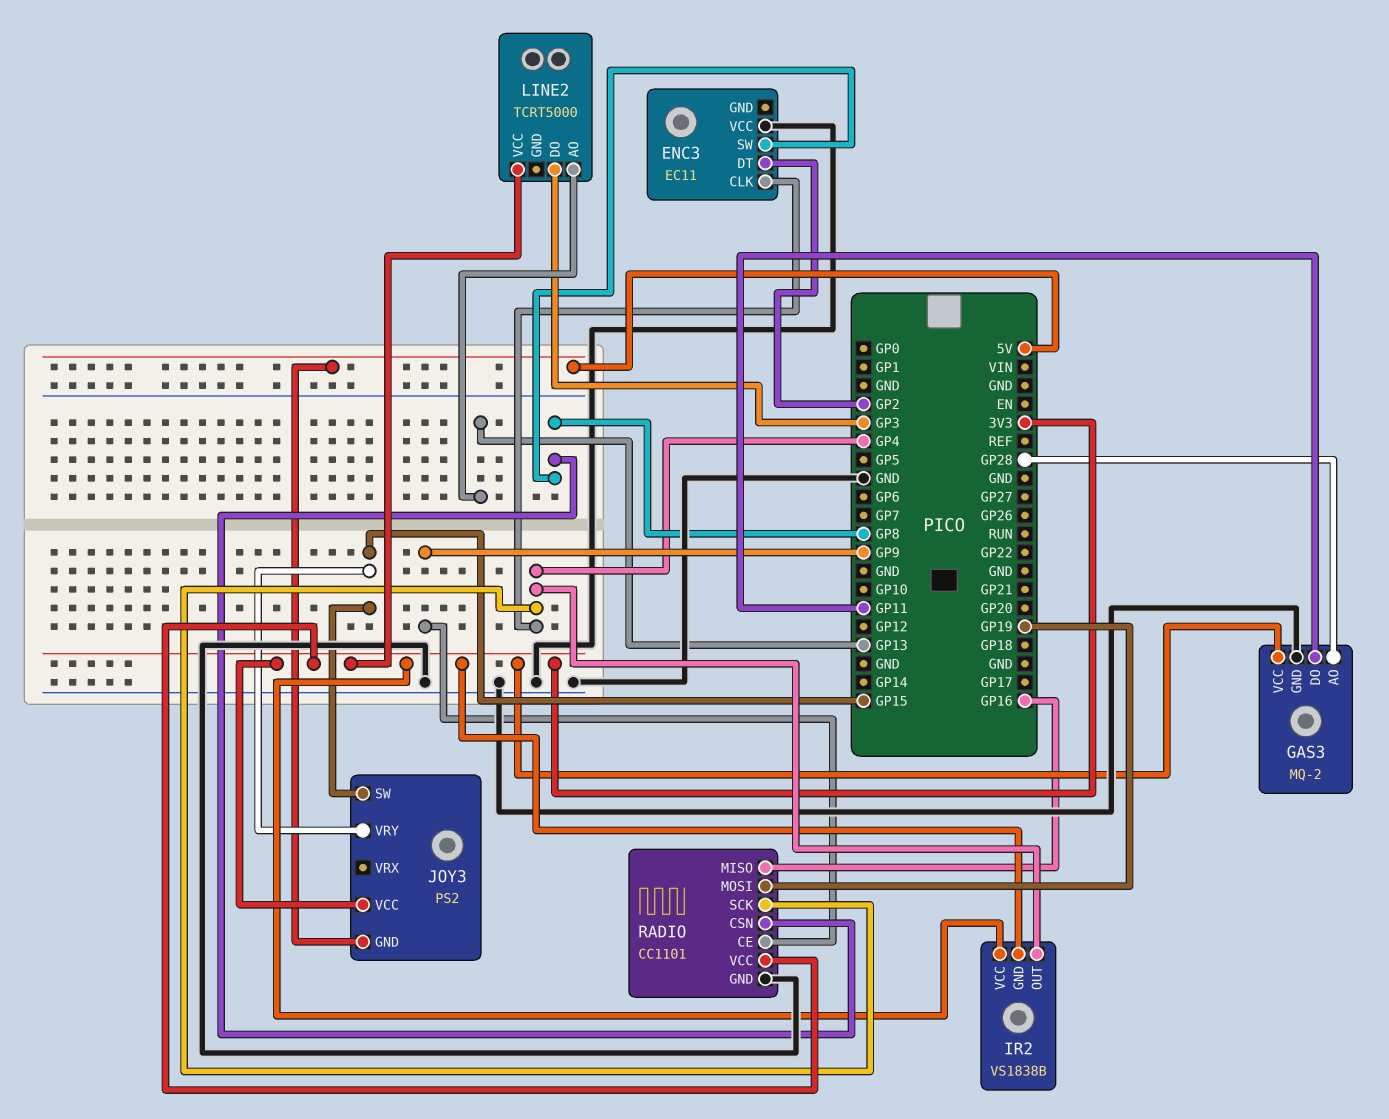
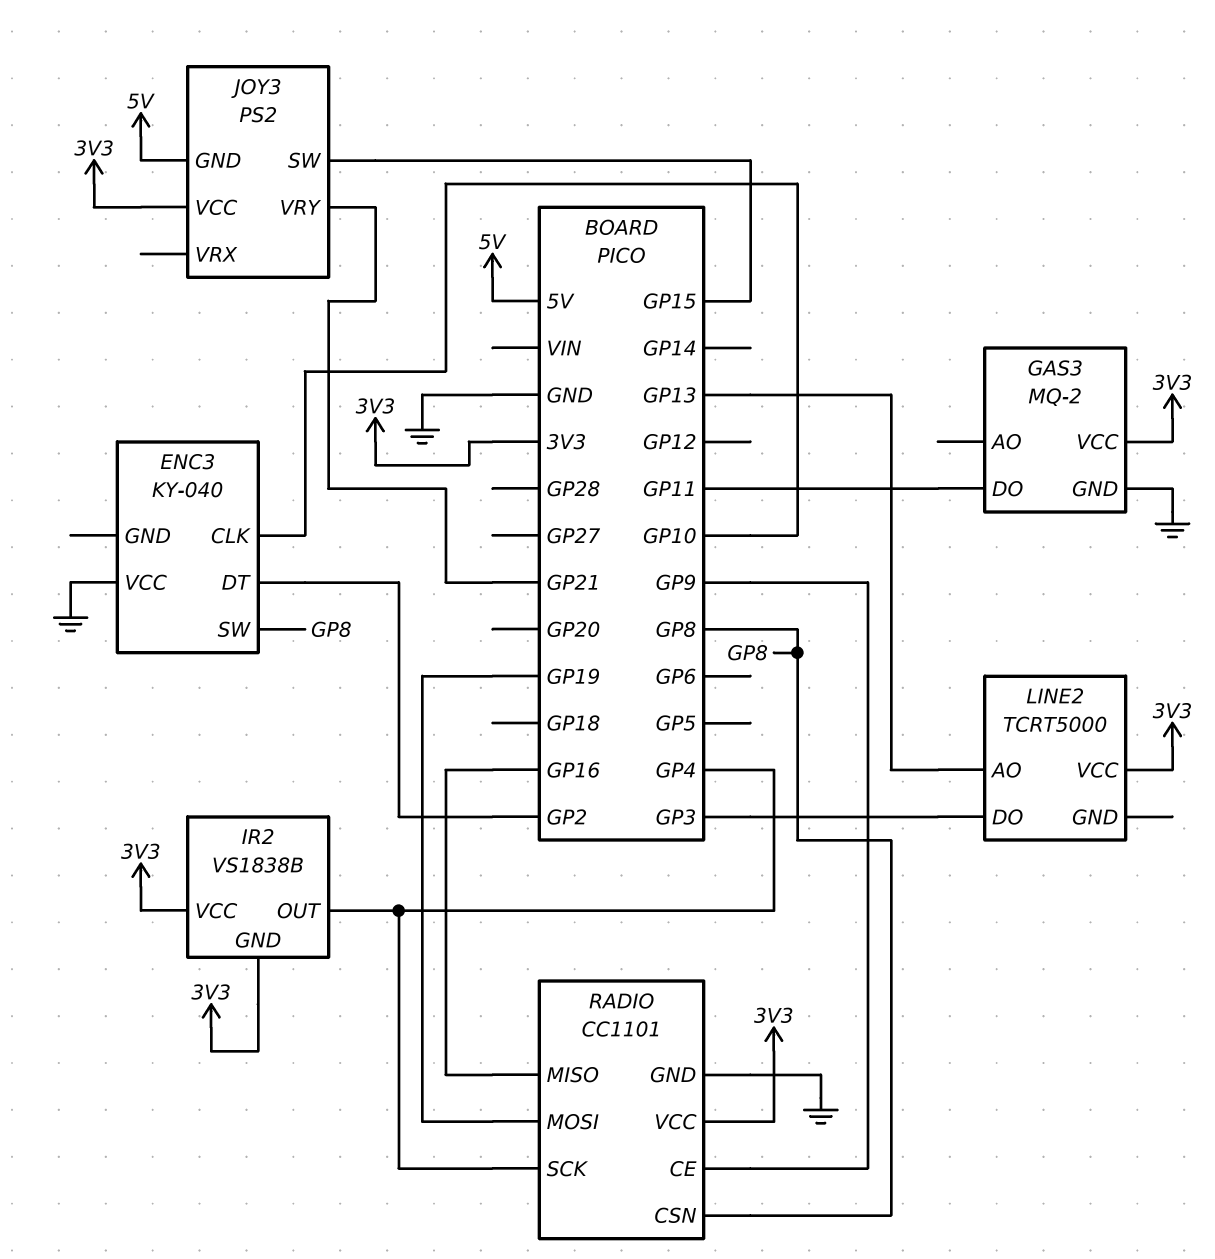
ENC3: EC11 -> KY-040
ENC3 pin CLK: GP4 -> GP10
GAS3 pin AO: GP28 -> none
JOY3 pin VRY: GP15 -> GP21

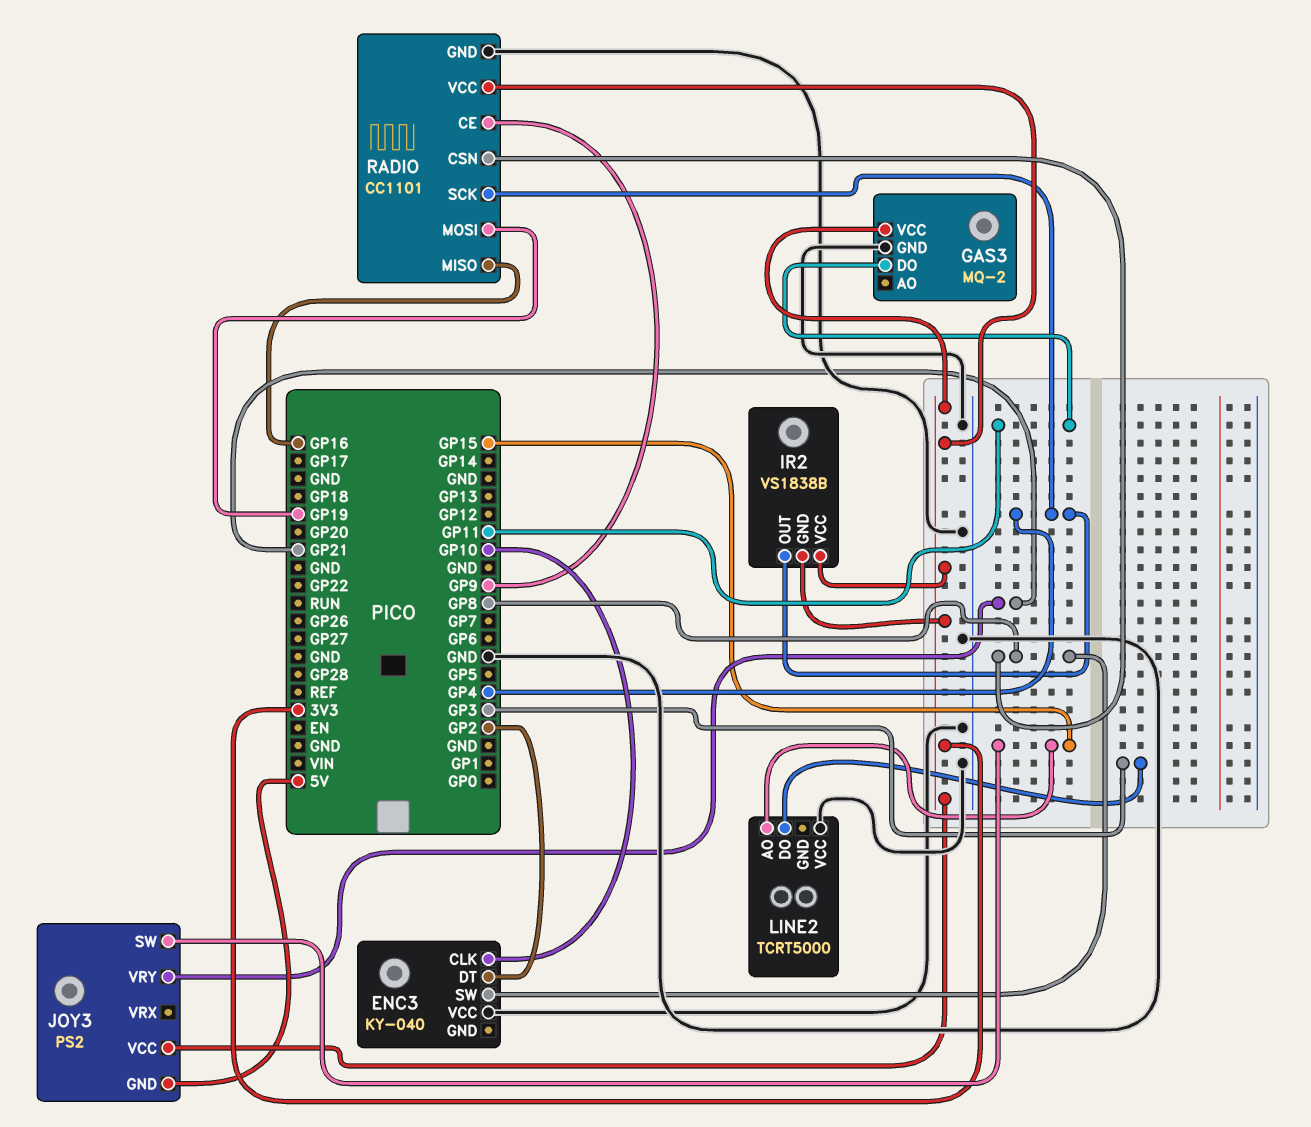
LINE2 pin AO: GP13 -> GP15
LINE2 pin VCC: 3V3 -> GND

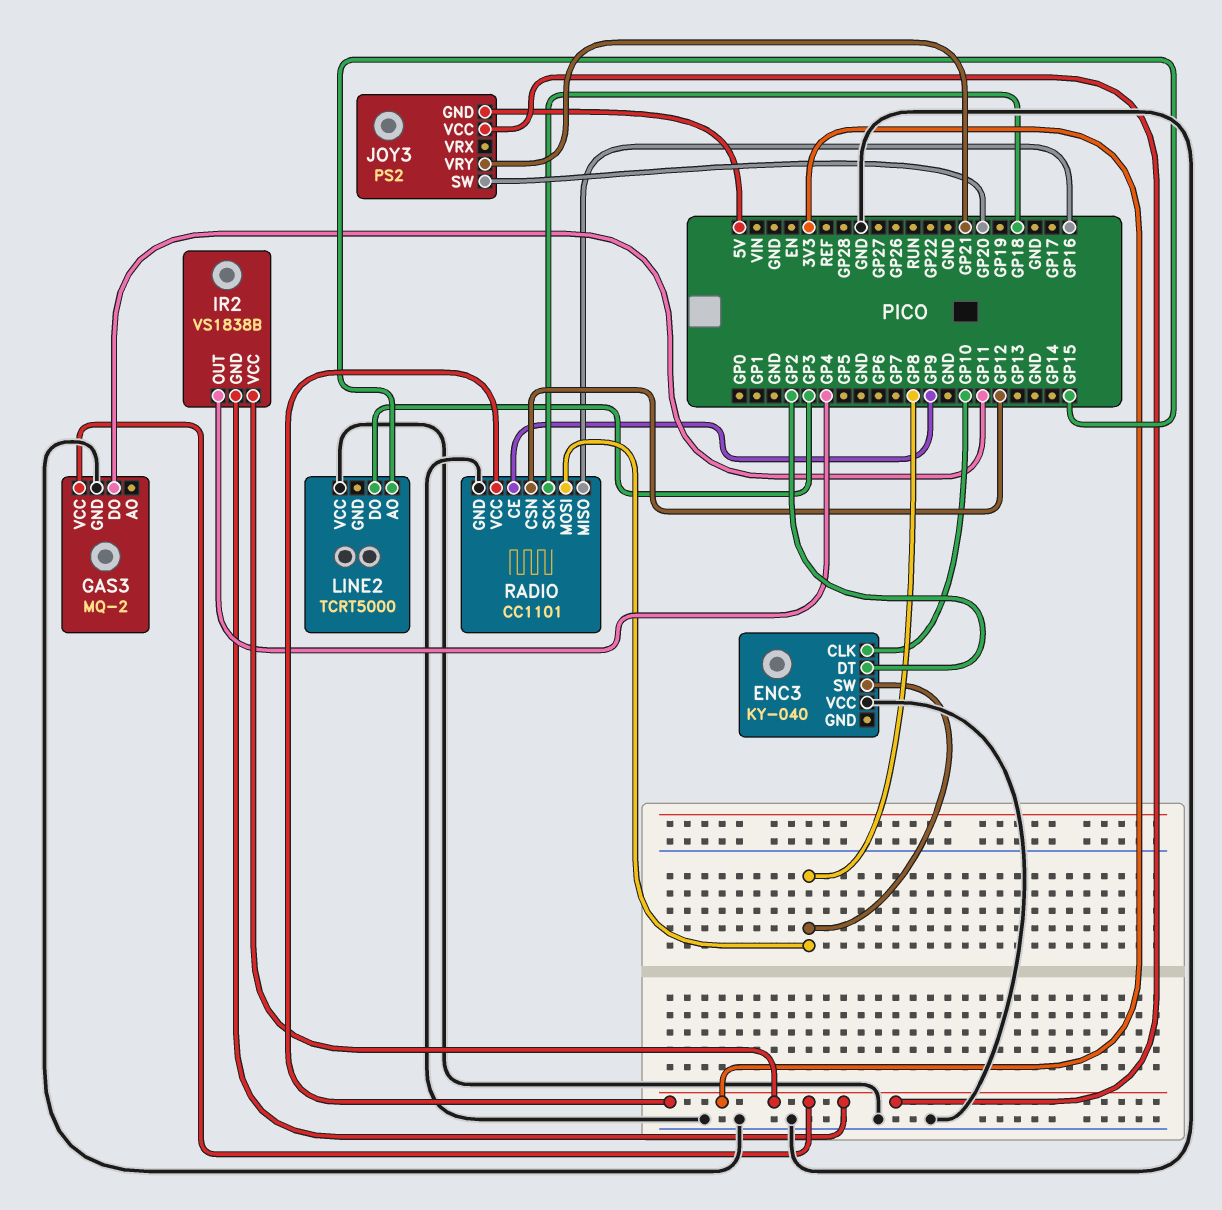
JOY3 pin SW: GP15 -> GP20
RADIO pin CSN: GP8 -> GP12
RADIO pin MOSI: GP19 -> GP8
RADIO pin SCK: GP4 -> GP18

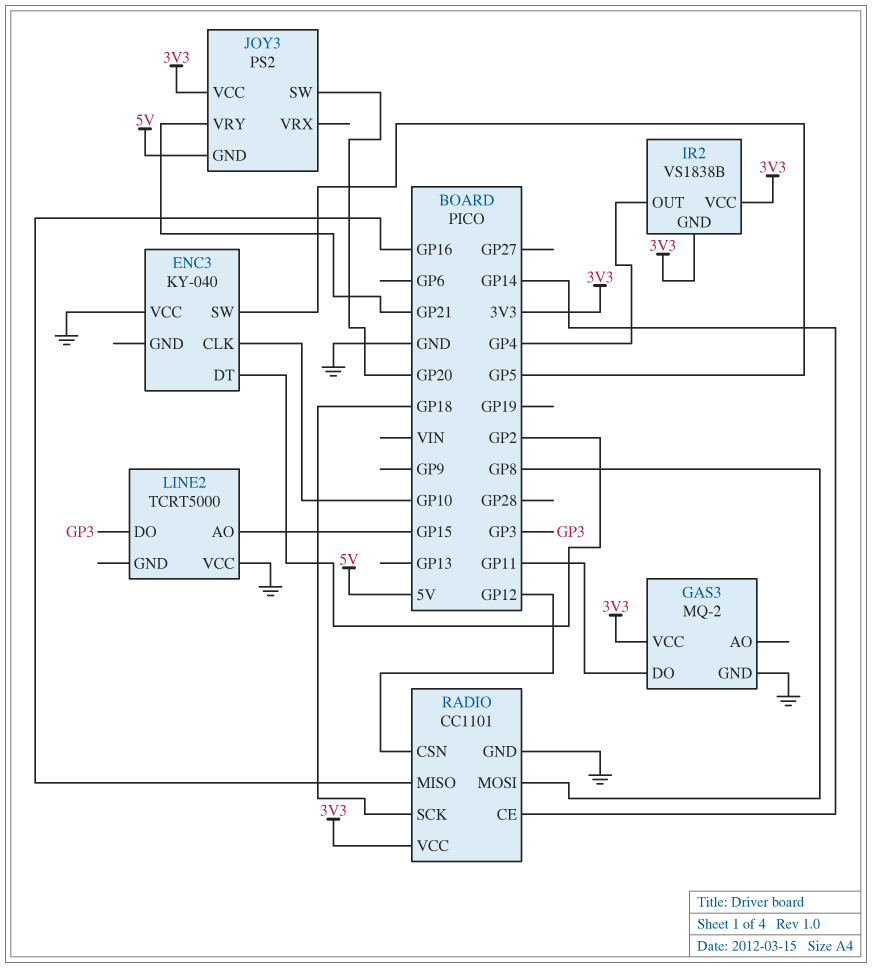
ENC3 pin SW: GP8 -> GP5
RADIO pin CE: GP9 -> GP14

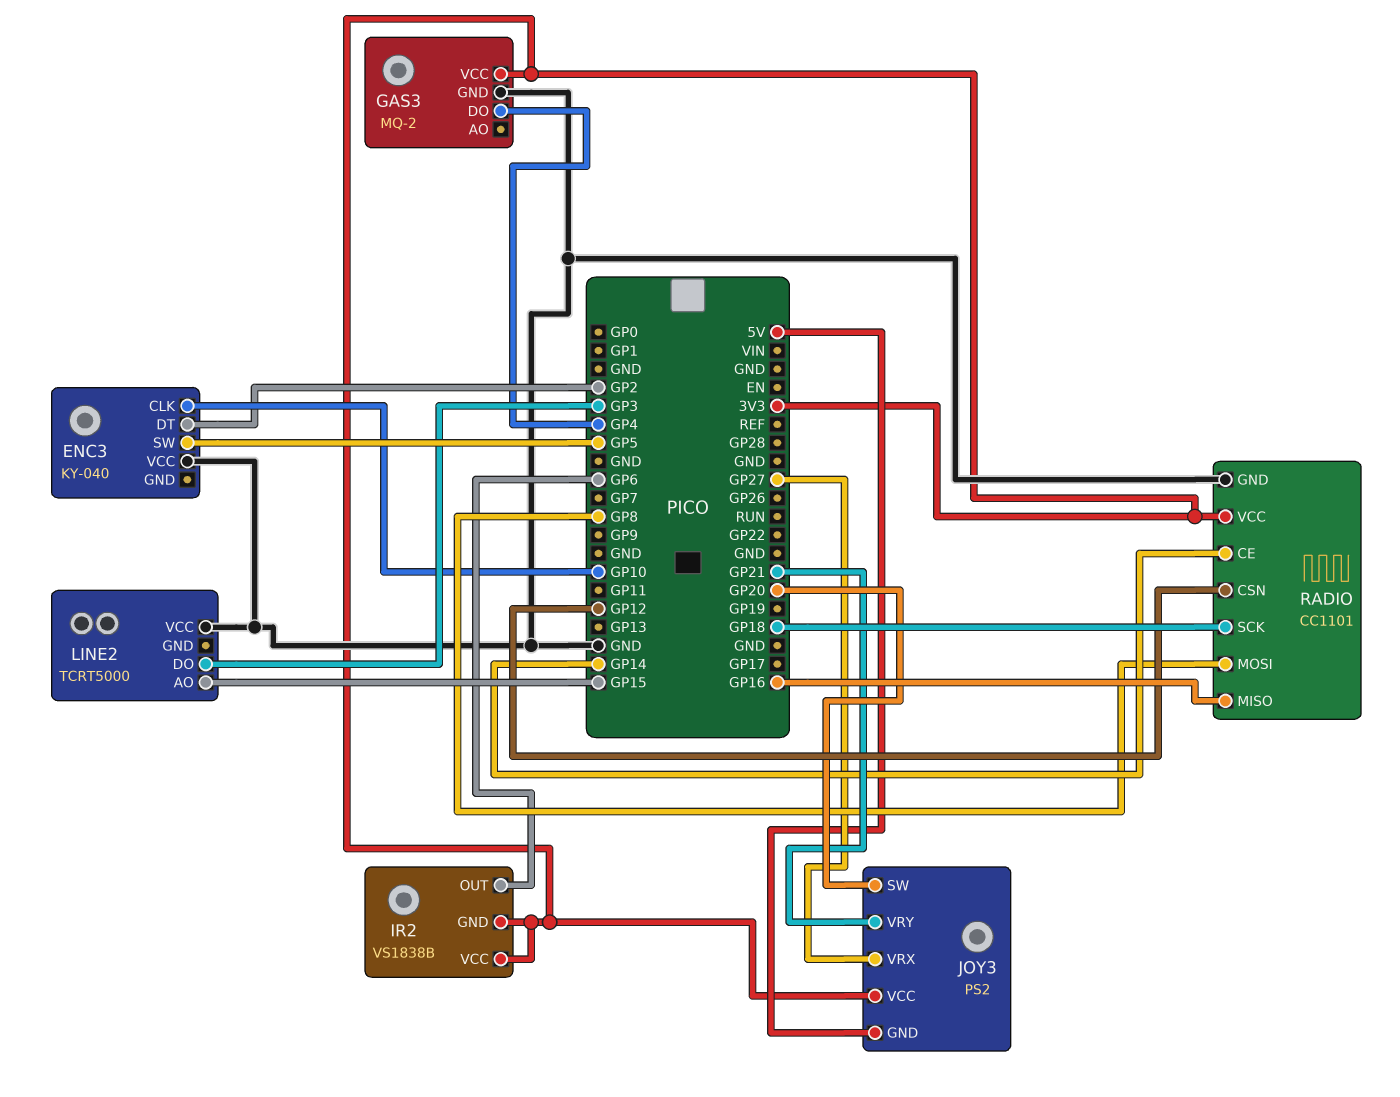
GAS3 pin DO: GP11 -> GP4
IR2 pin OUT: GP4 -> GP6
JOY3 pin VRX: none -> GP27

